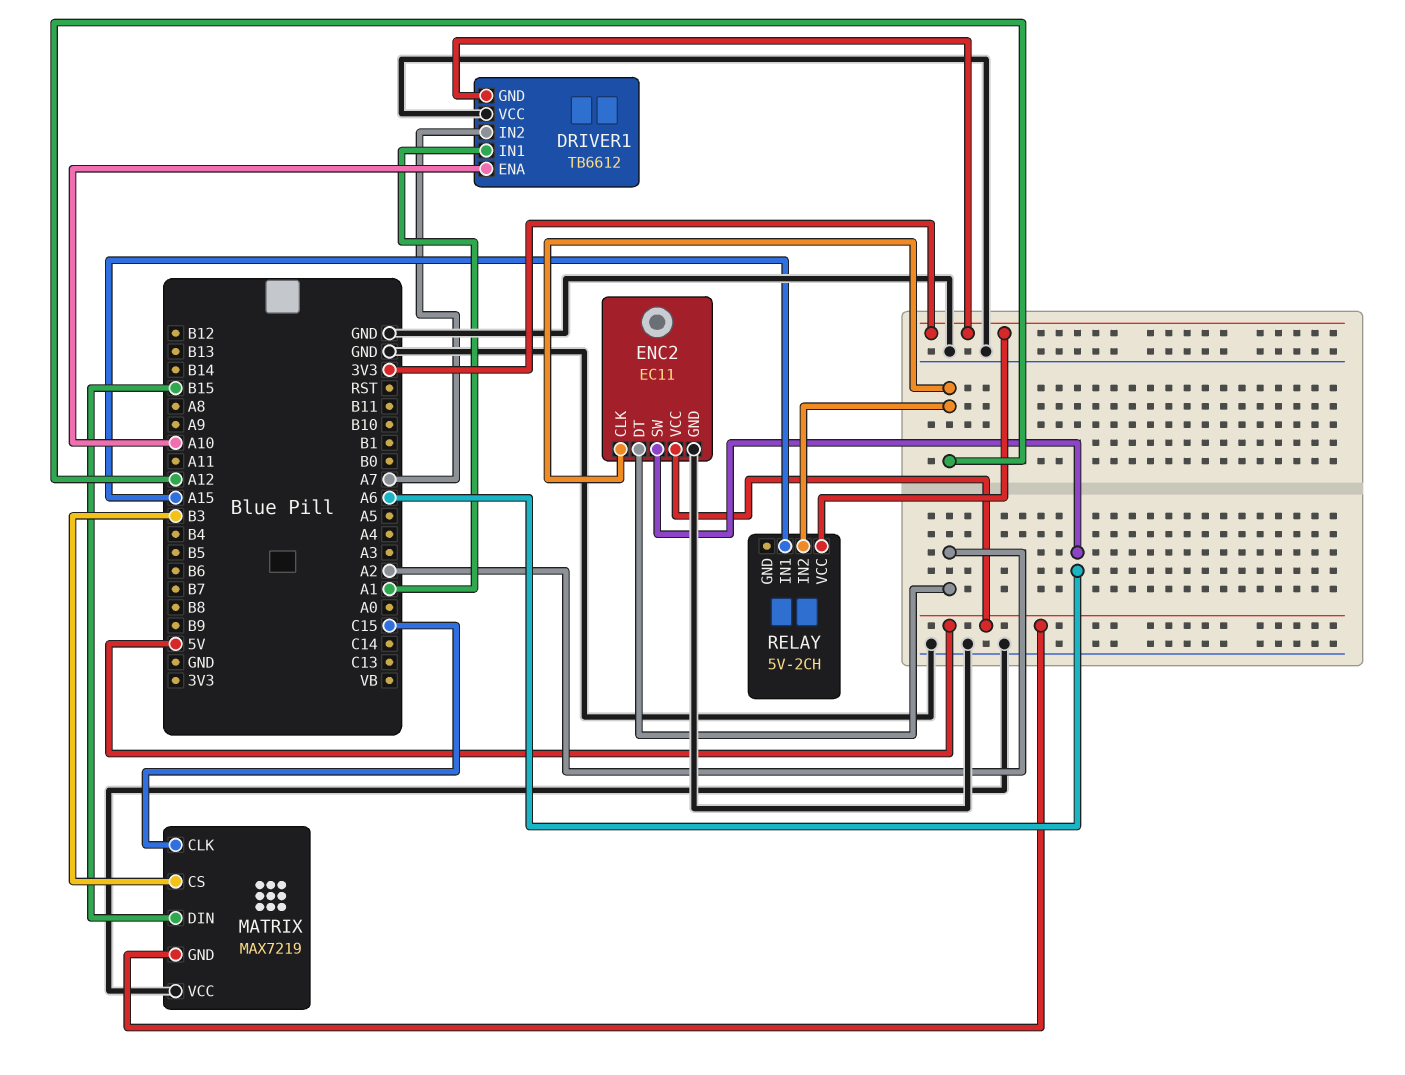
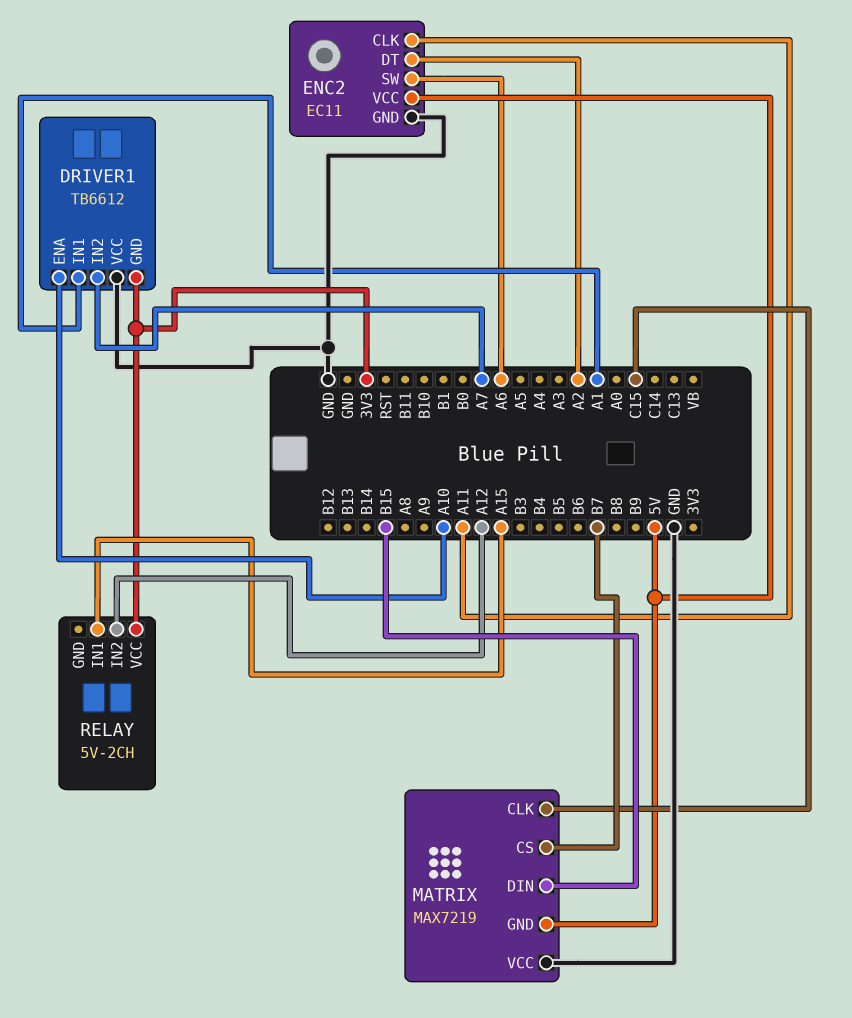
ENC2 pin CLK: A12 -> A11
MATRIX pin CS: B3 -> B7

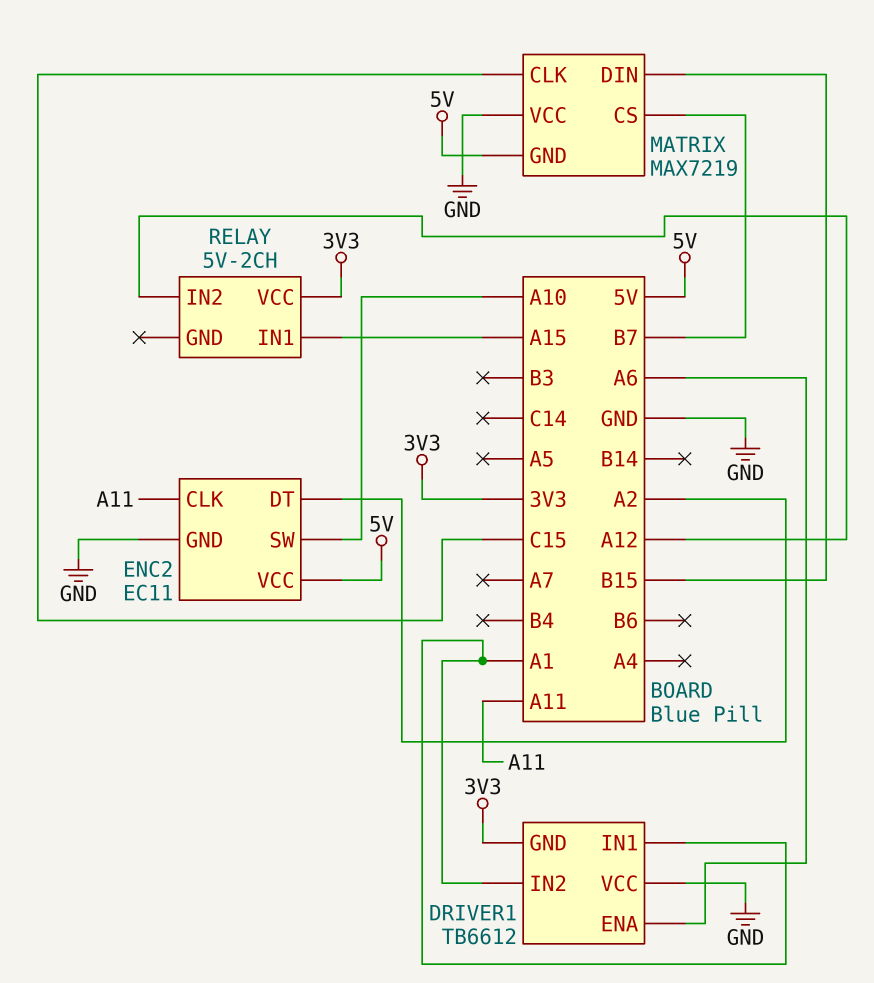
DRIVER1 pin ENA: A10 -> A6
DRIVER1 pin IN2: A7 -> A1
ENC2 pin SW: A6 -> A10

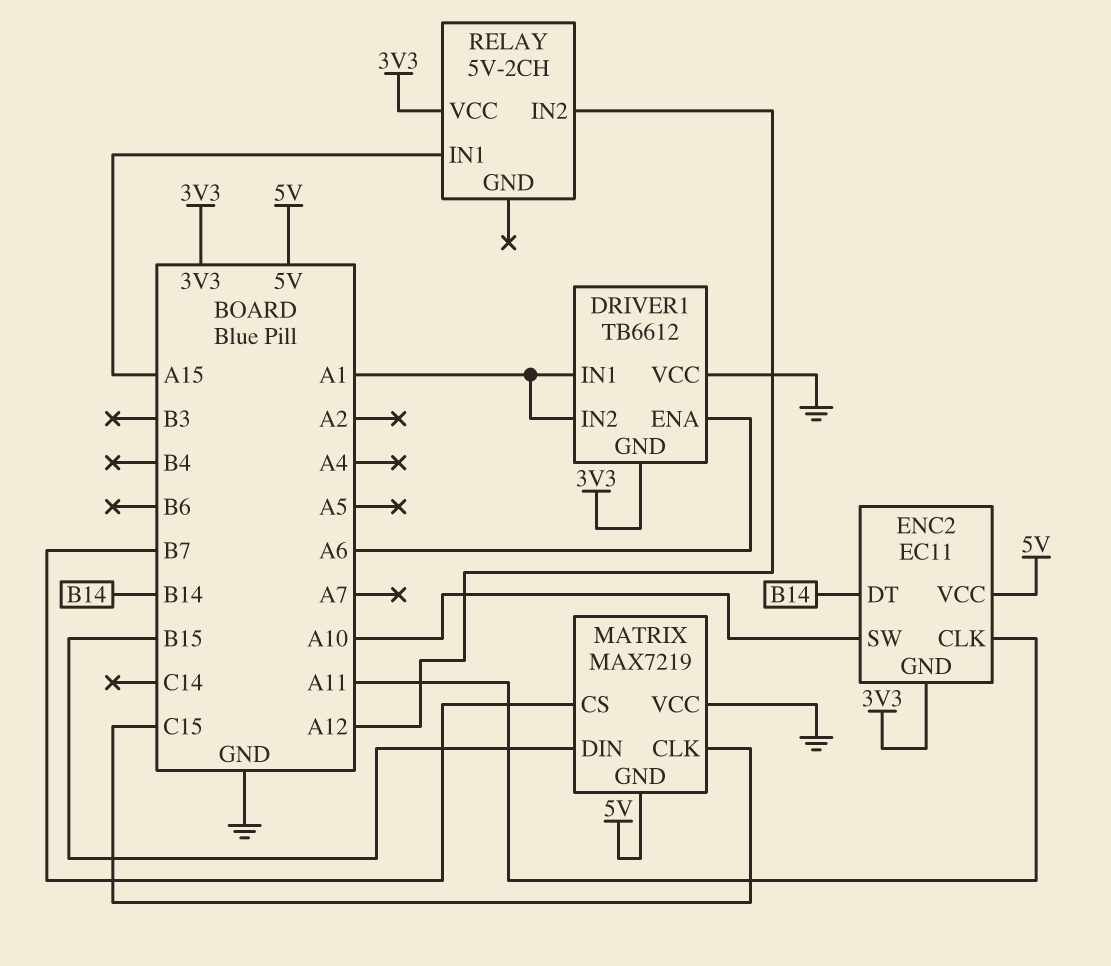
ENC2 pin DT: A2 -> B14
ENC2 pin GND: GND -> 3V3

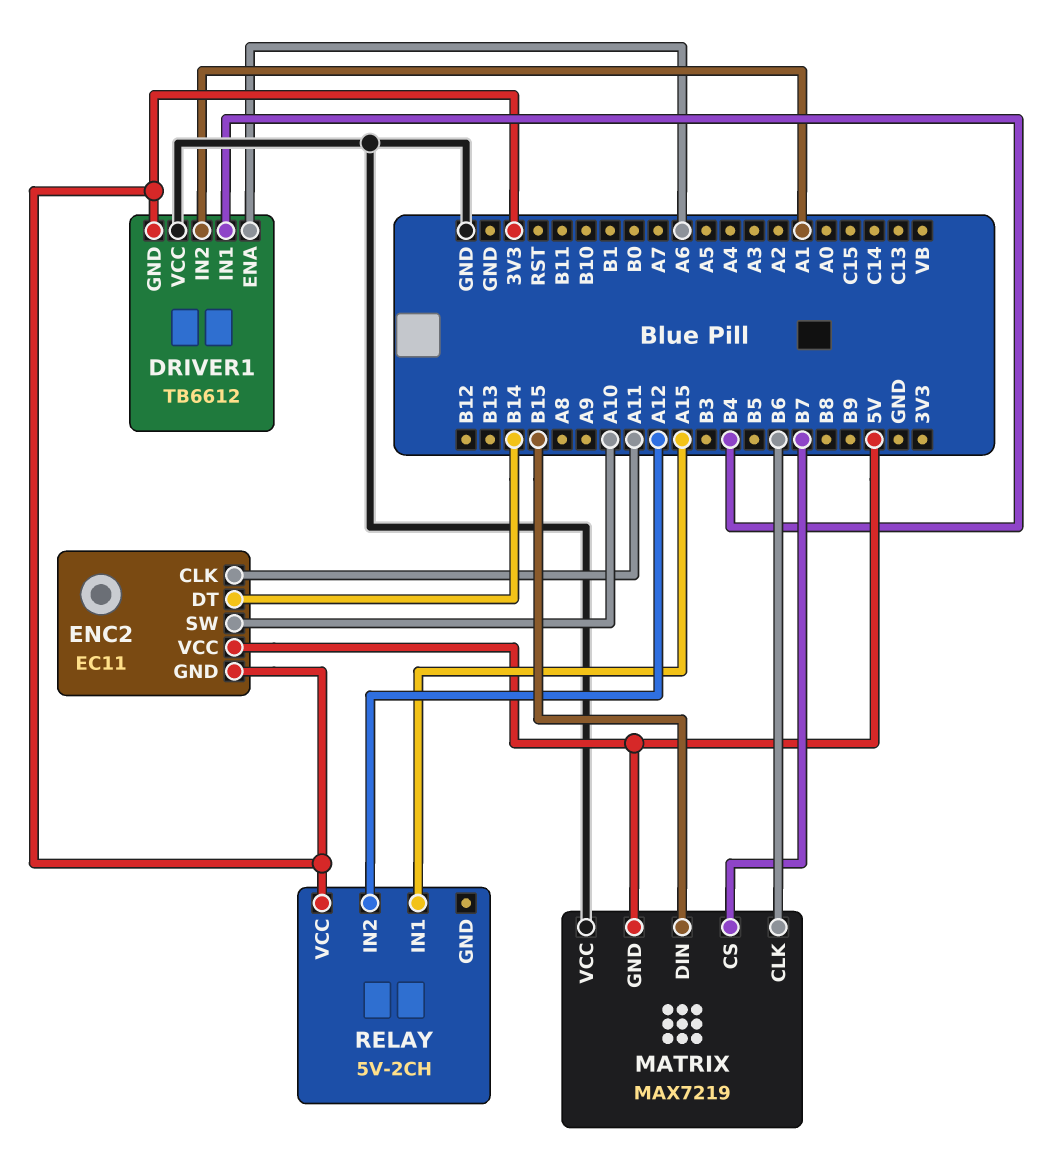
DRIVER1 pin IN1: A1 -> B4
MATRIX pin CLK: C15 -> B6

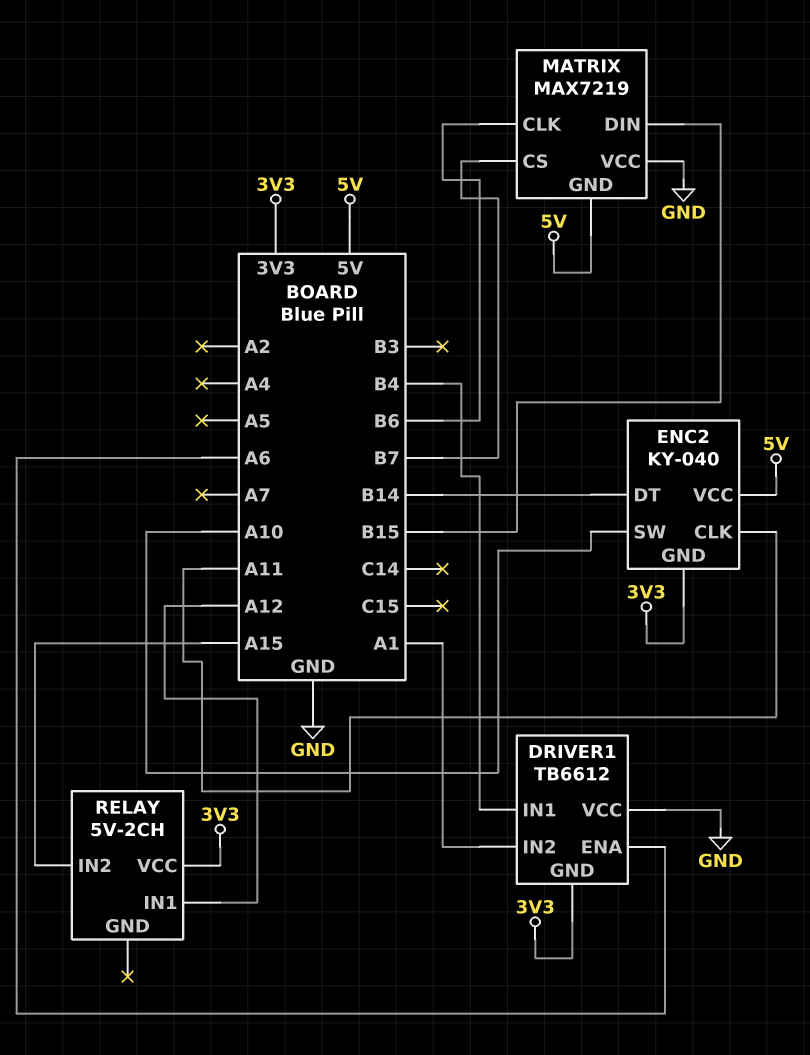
ENC2: EC11 -> KY-040
RELAY pin IN1: A15 -> A12
RELAY pin IN2: A12 -> A15

